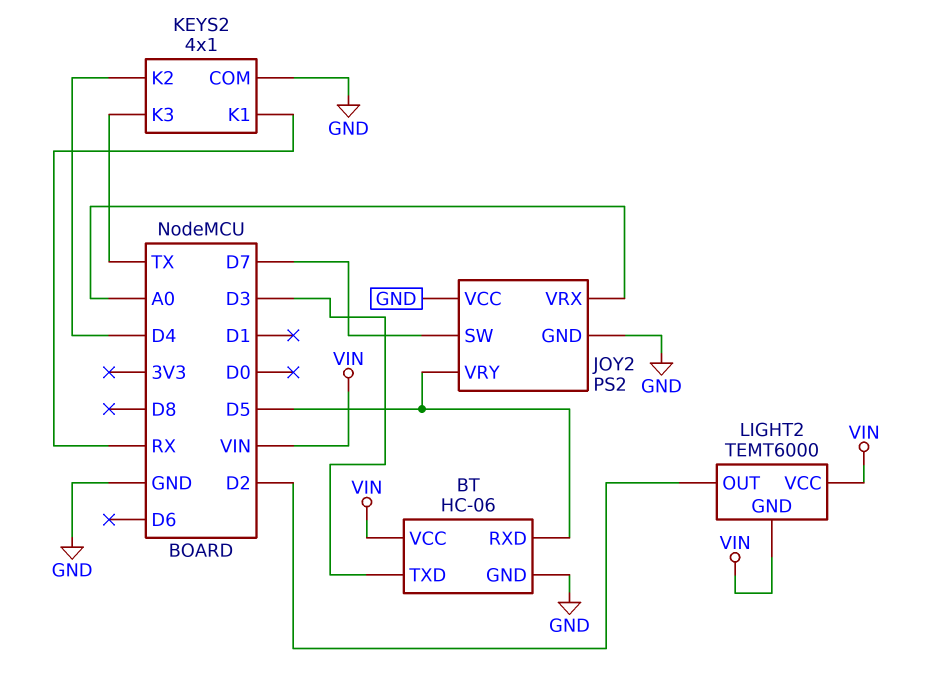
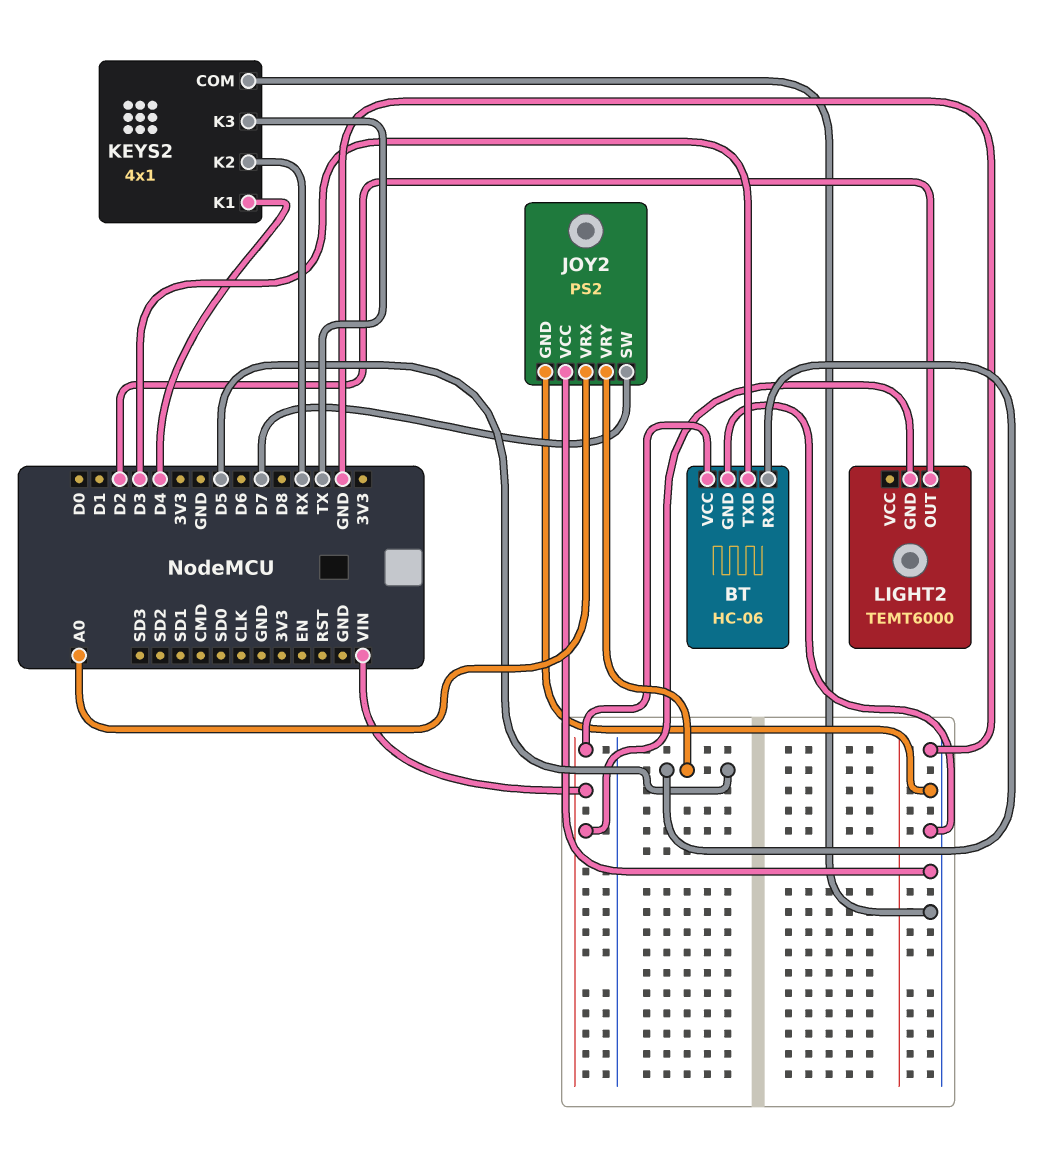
KEYS2 pin K1: RX -> D4
KEYS2 pin K2: D4 -> RX
LIGHT2 pin VCC: VIN -> none

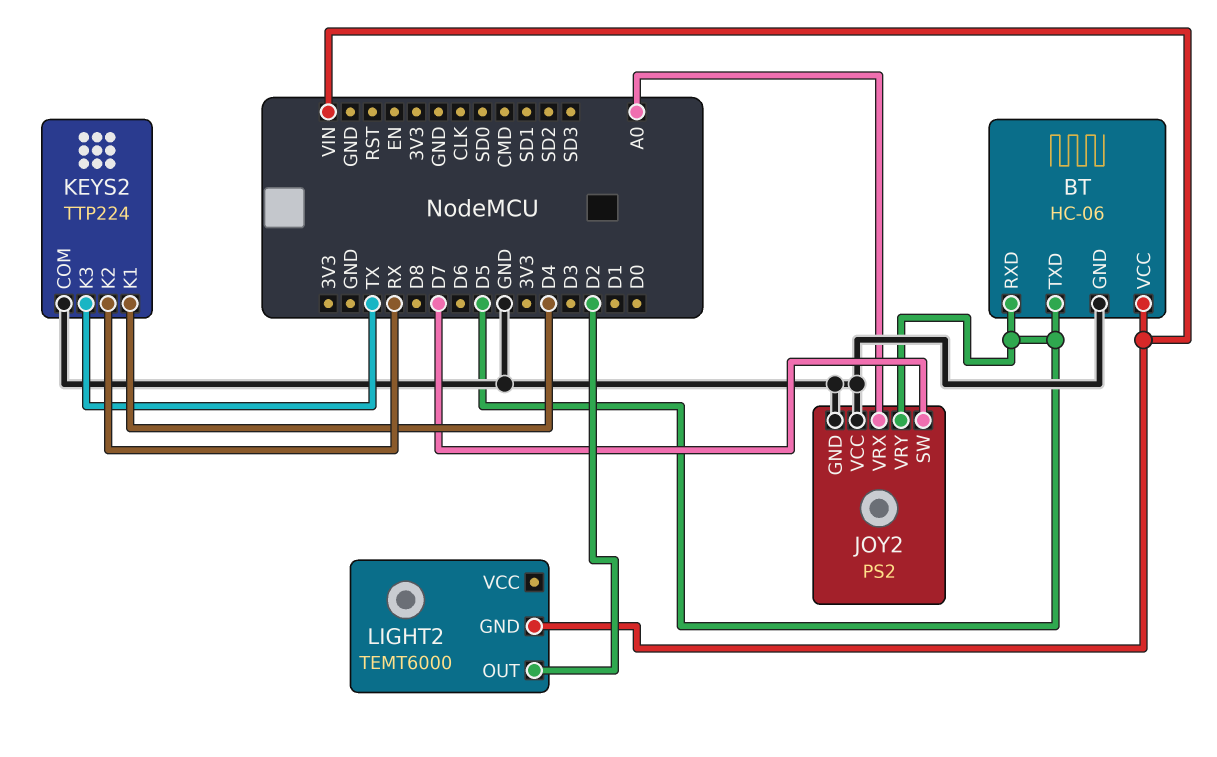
BT pin TXD: D3 -> D5
KEYS2: 4x1 -> TTP224

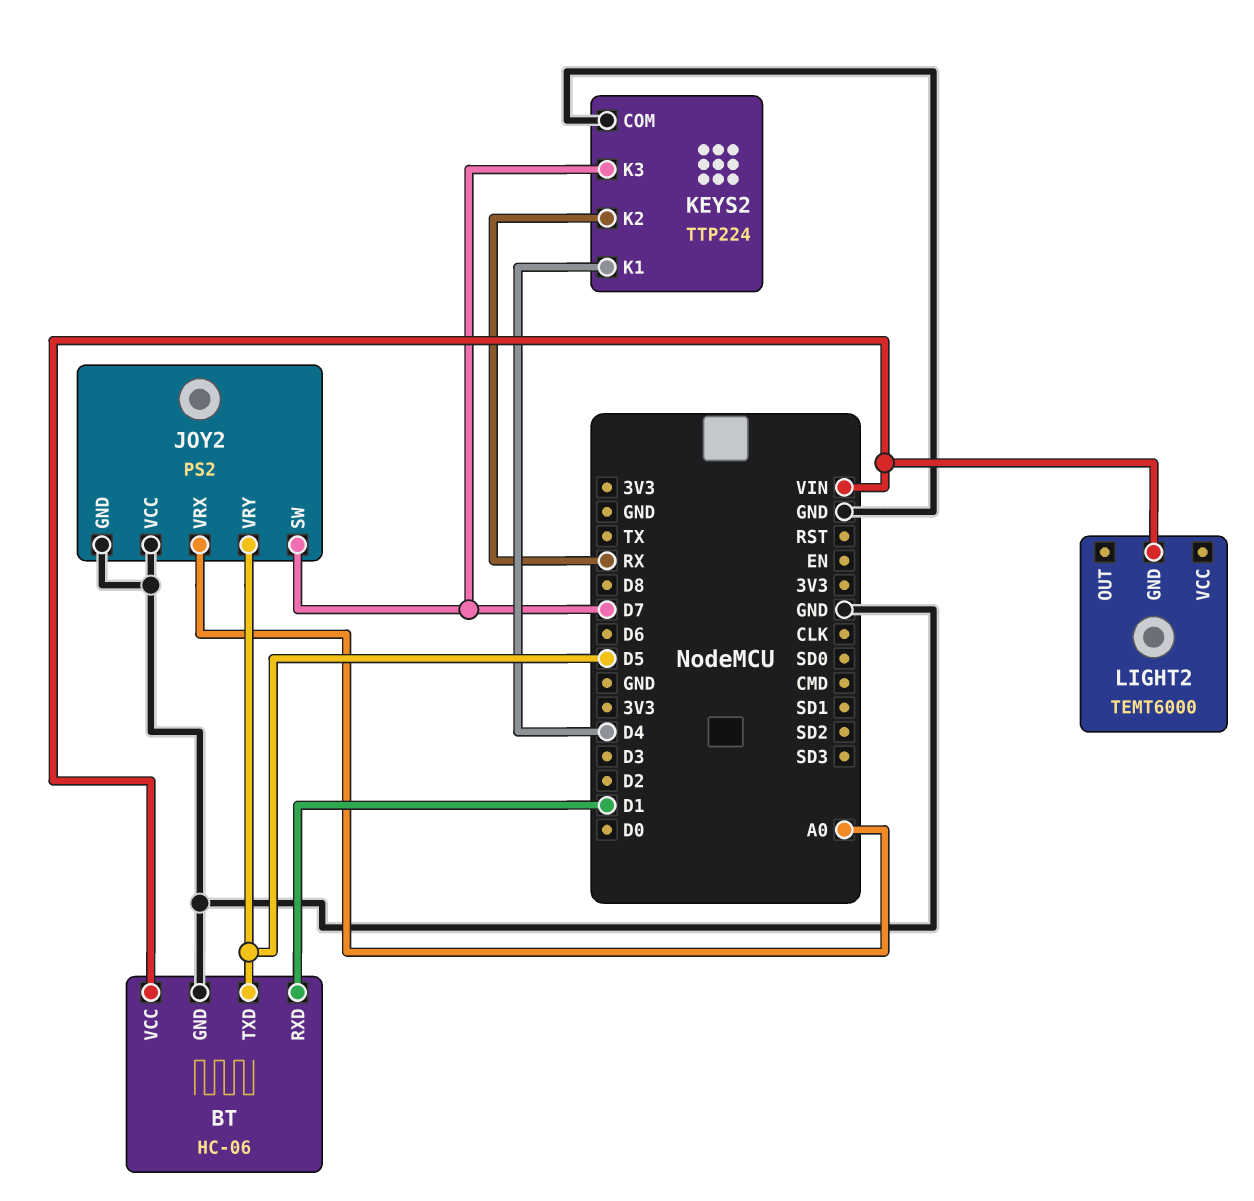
BT pin RXD: D5 -> D1
KEYS2 pin K3: TX -> D7
LIGHT2 pin OUT: D2 -> none

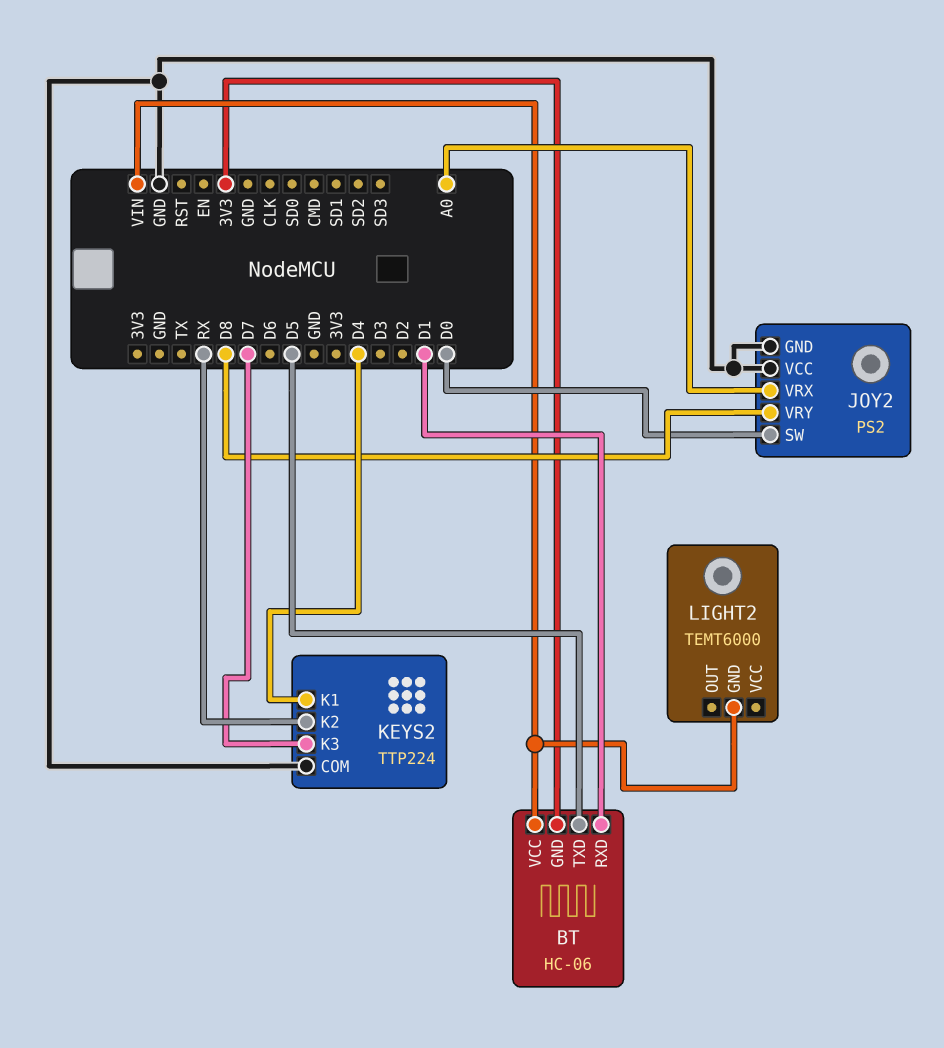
BT pin GND: GND -> 3V3
JOY2 pin SW: D7 -> D0
JOY2 pin VRY: D5 -> D8

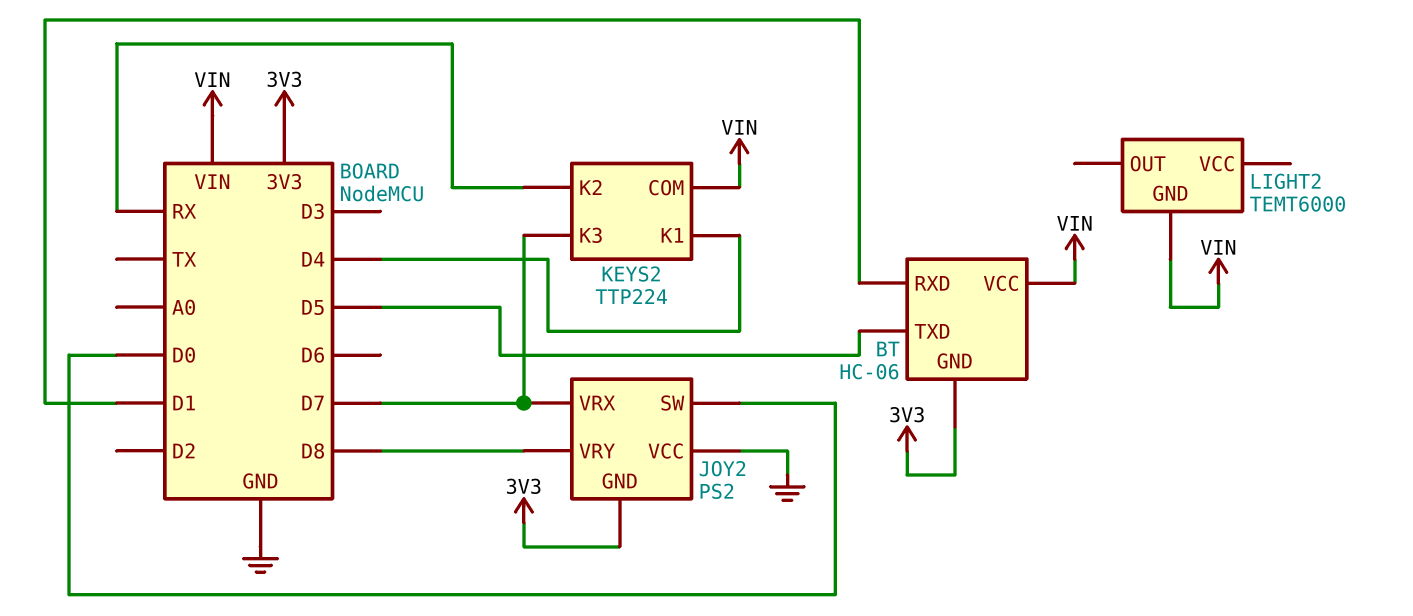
JOY2 pin GND: GND -> 3V3
JOY2 pin VRX: A0 -> D7
KEYS2 pin COM: GND -> VIN

